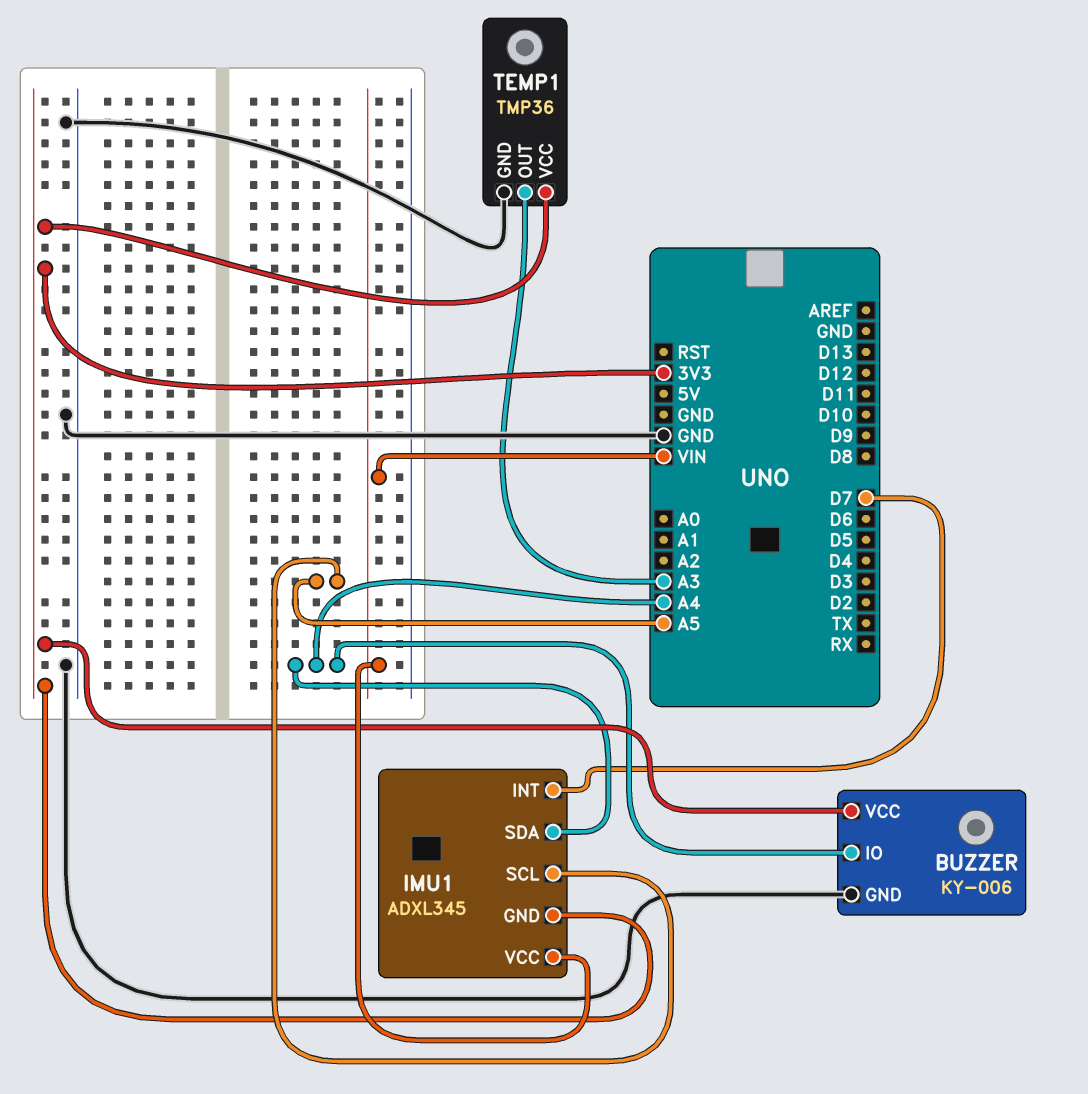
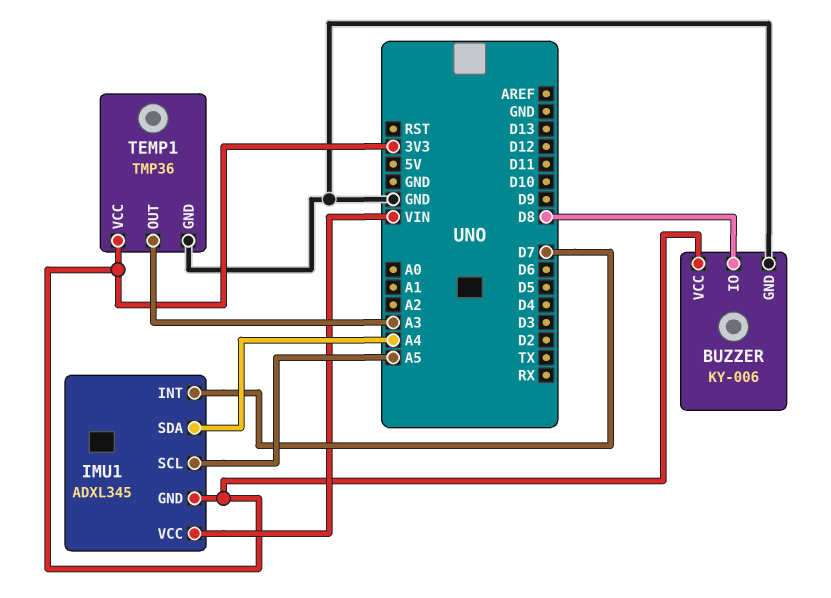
BUZZER pin IO: A4 -> D8

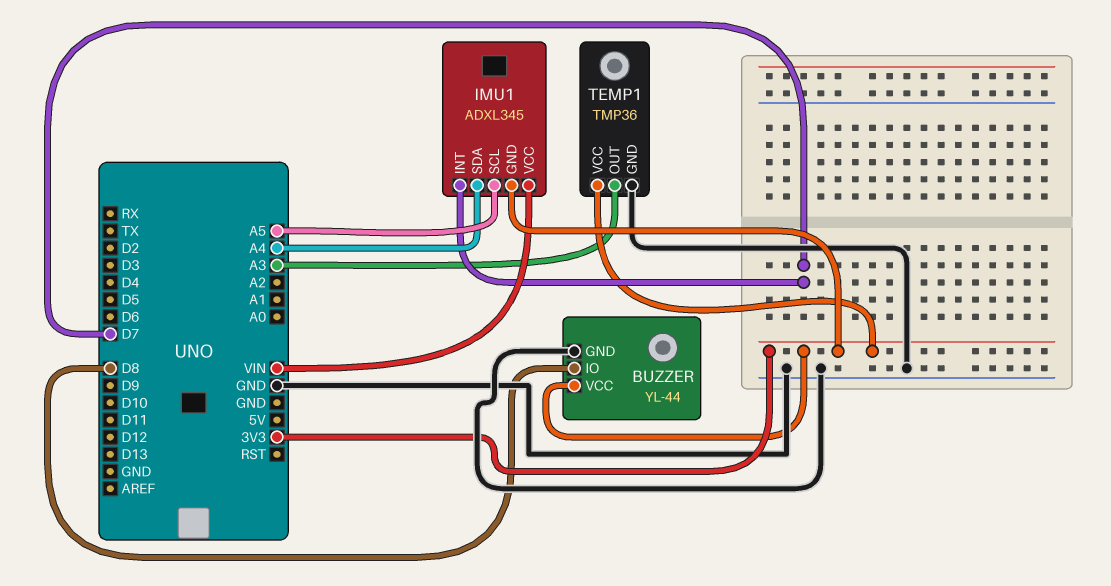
BUZZER: KY-006 -> YL-44

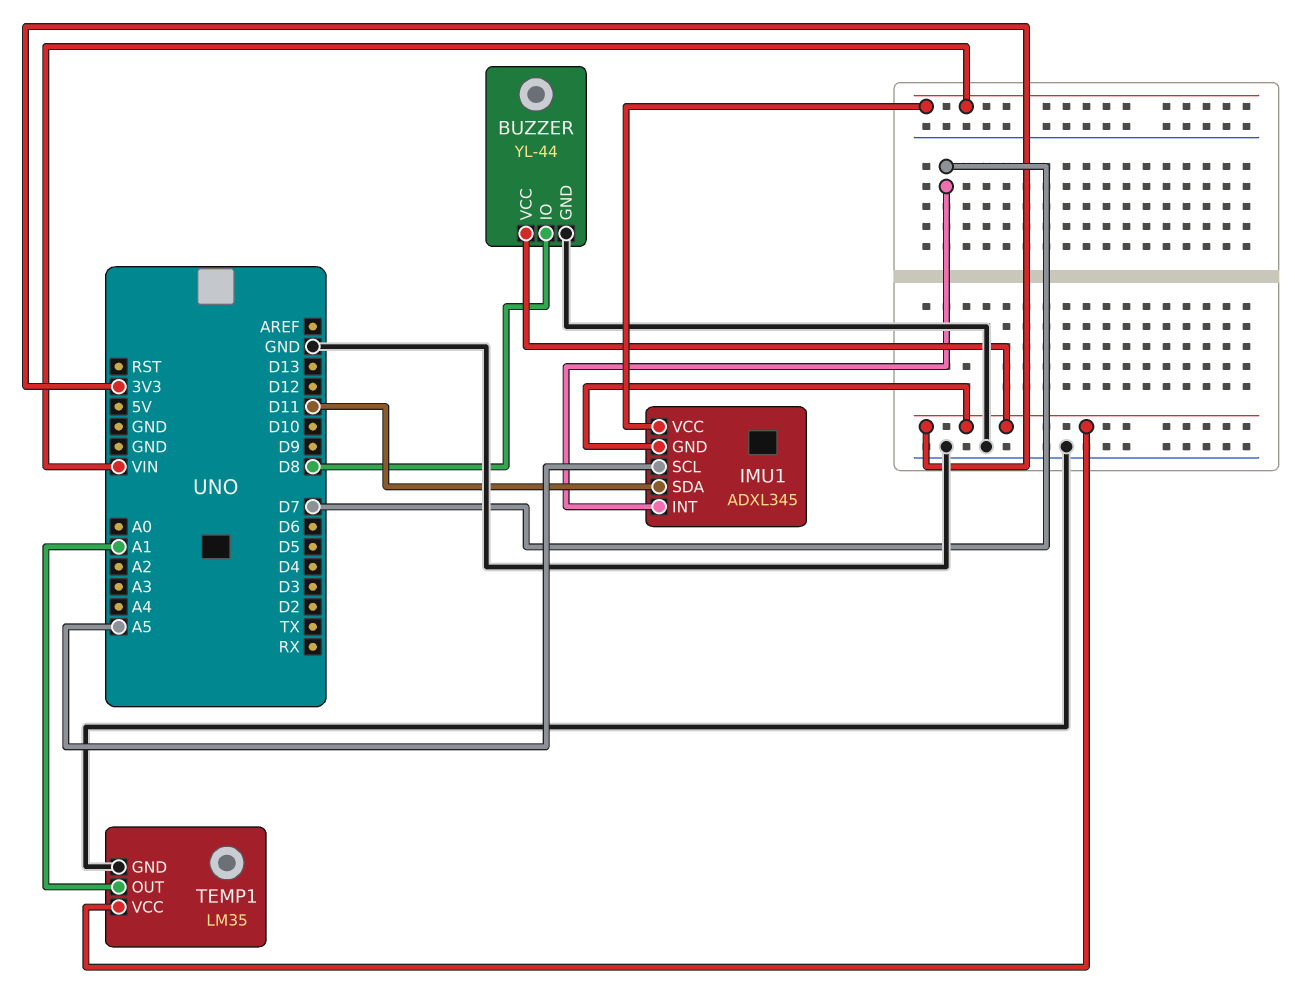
IMU1 pin SDA: A4 -> D11
TEMP1: TMP36 -> LM35
TEMP1 pin OUT: A3 -> A1

